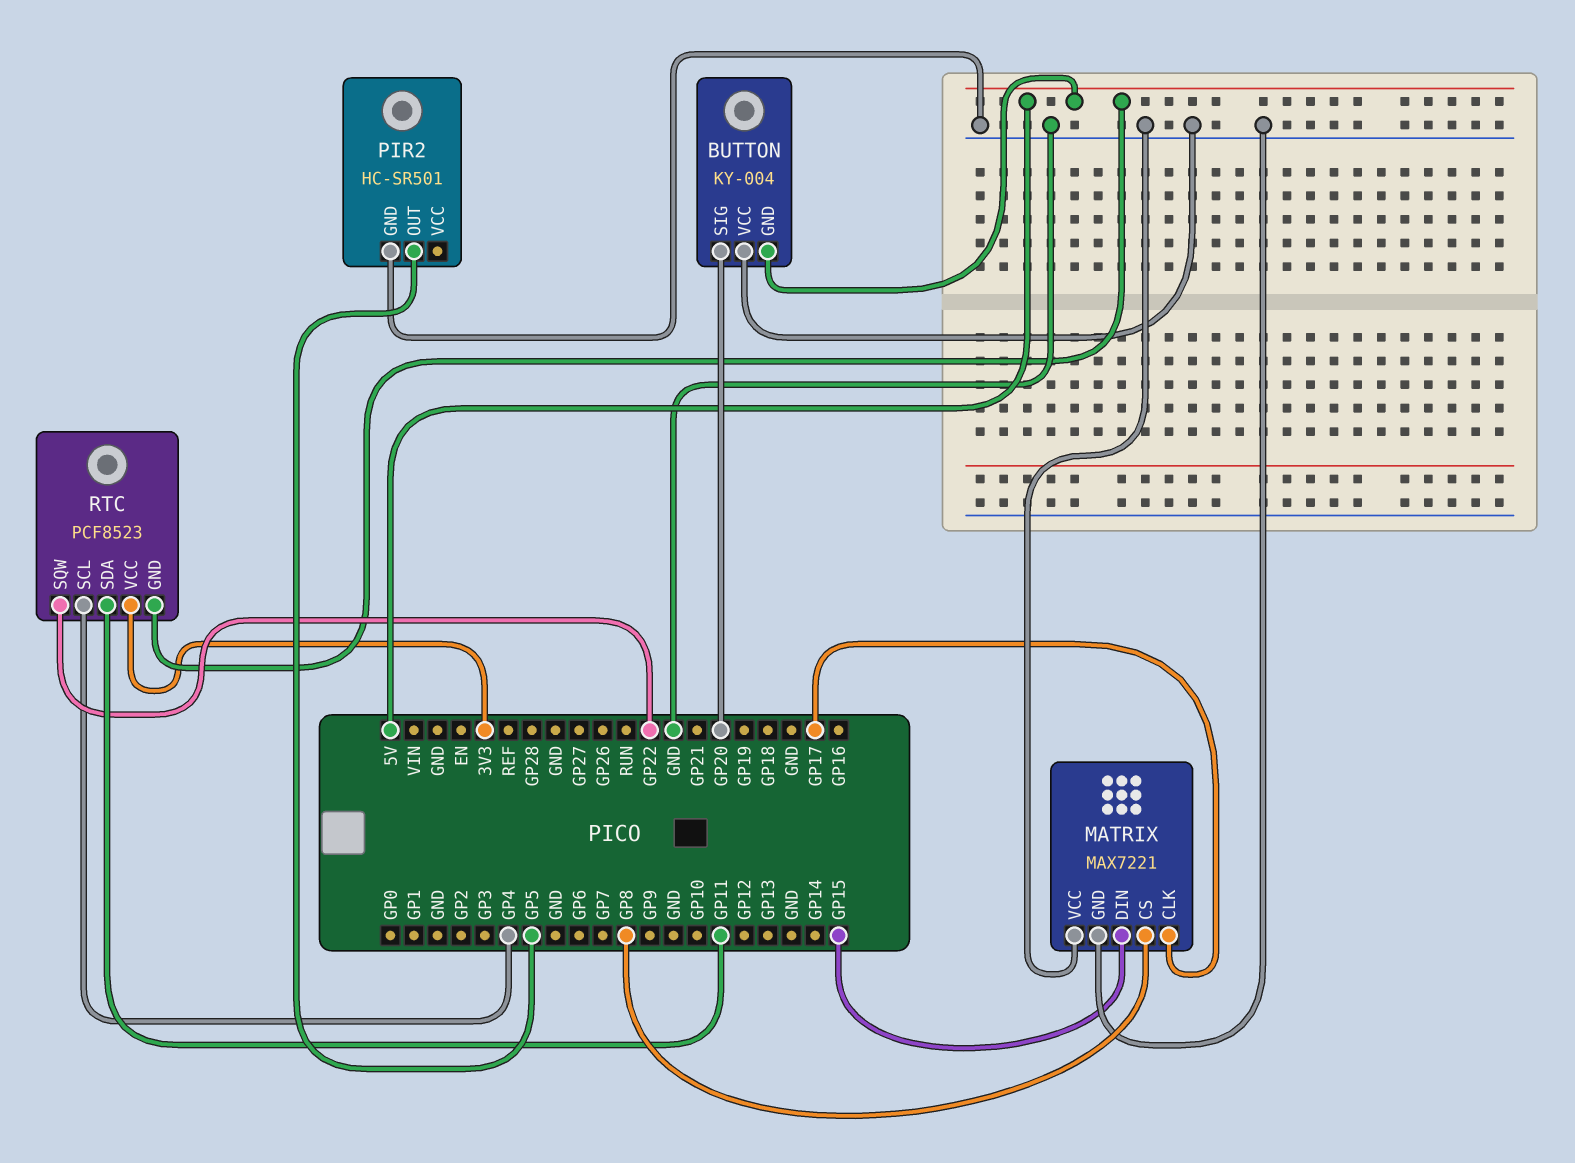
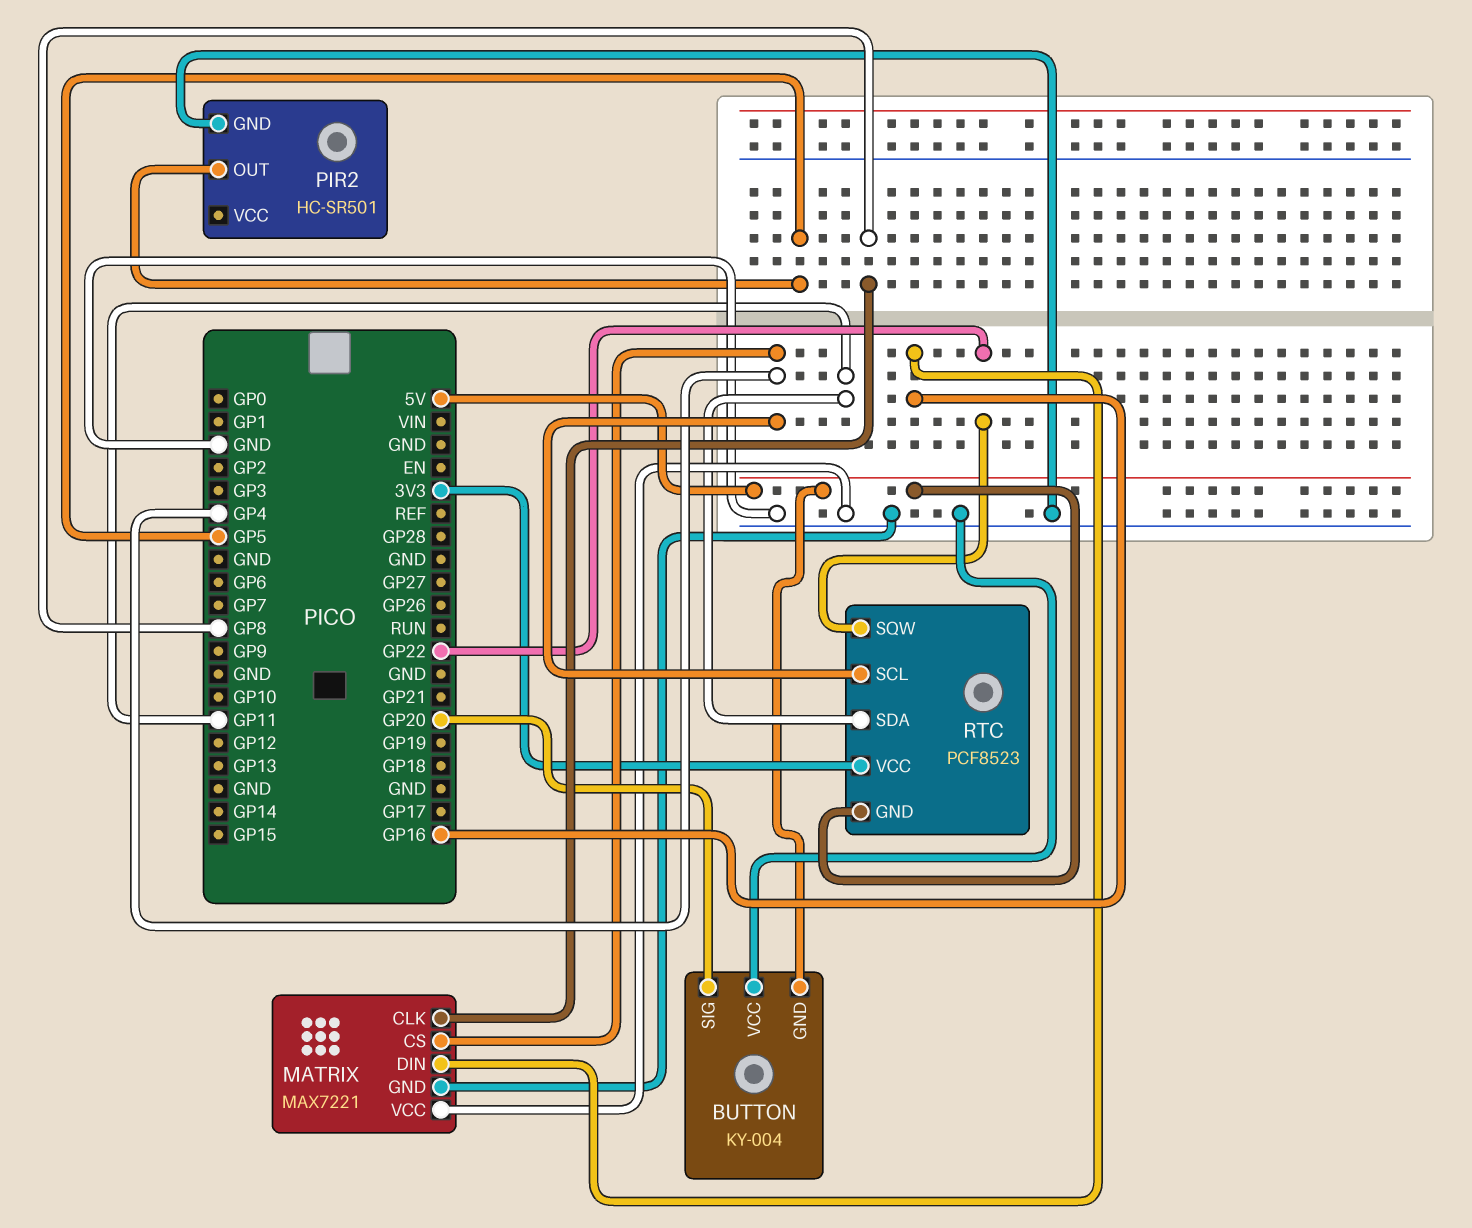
MATRIX pin CLK: GP17 -> GP8
MATRIX pin CS: GP8 -> GP4
MATRIX pin DIN: GP15 -> GP16

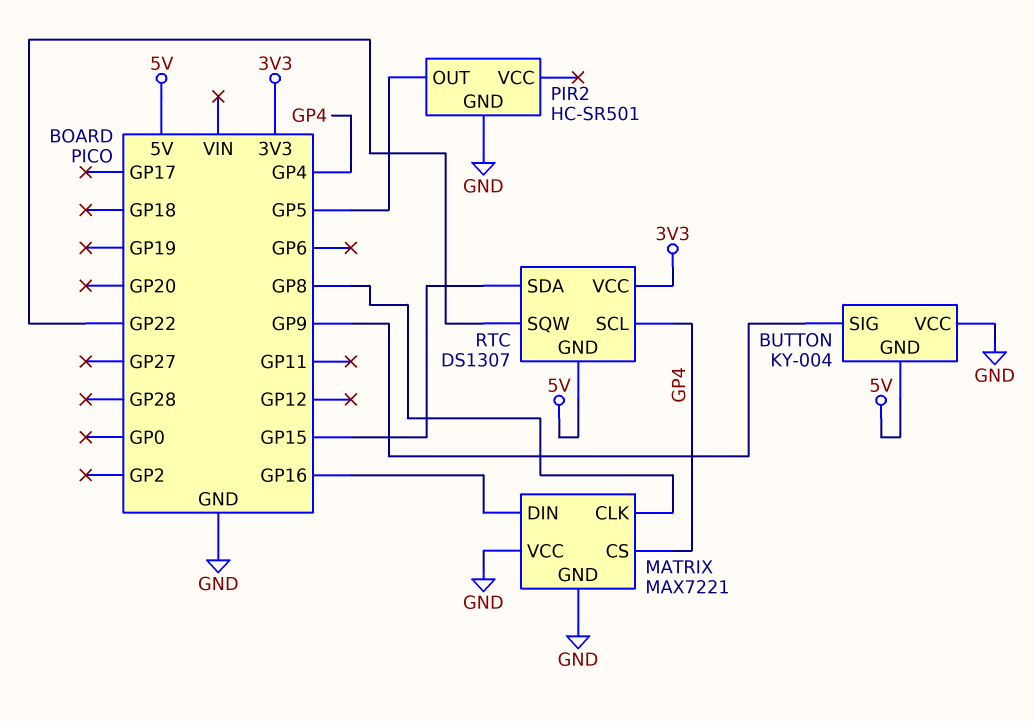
BUTTON pin SIG: GP20 -> GP9
RTC: PCF8523 -> DS1307
RTC pin SDA: GP11 -> GP15

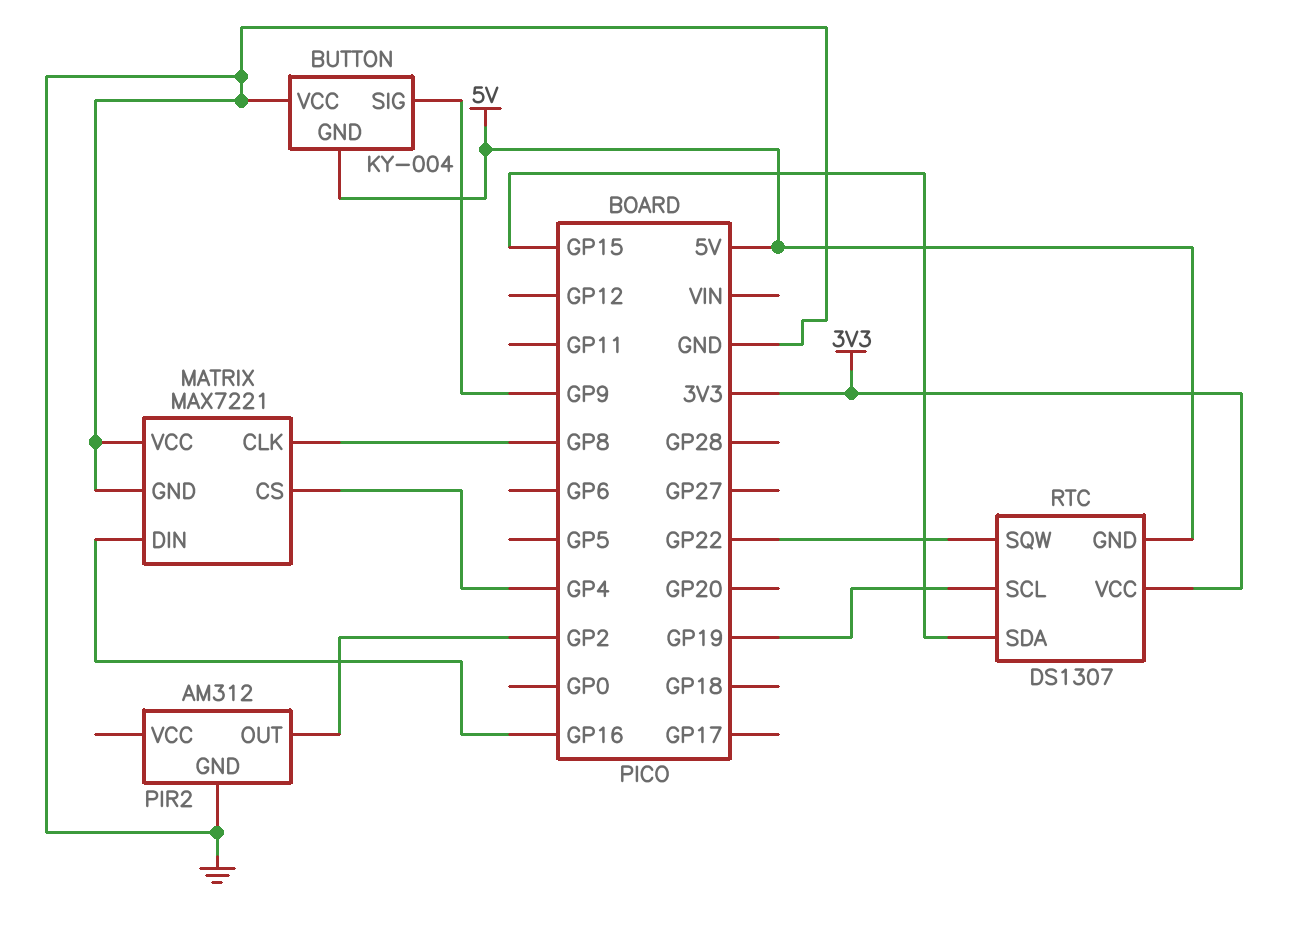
PIR2: HC-SR501 -> AM312
PIR2 pin OUT: GP5 -> GP2
RTC pin SCL: GP4 -> GP19

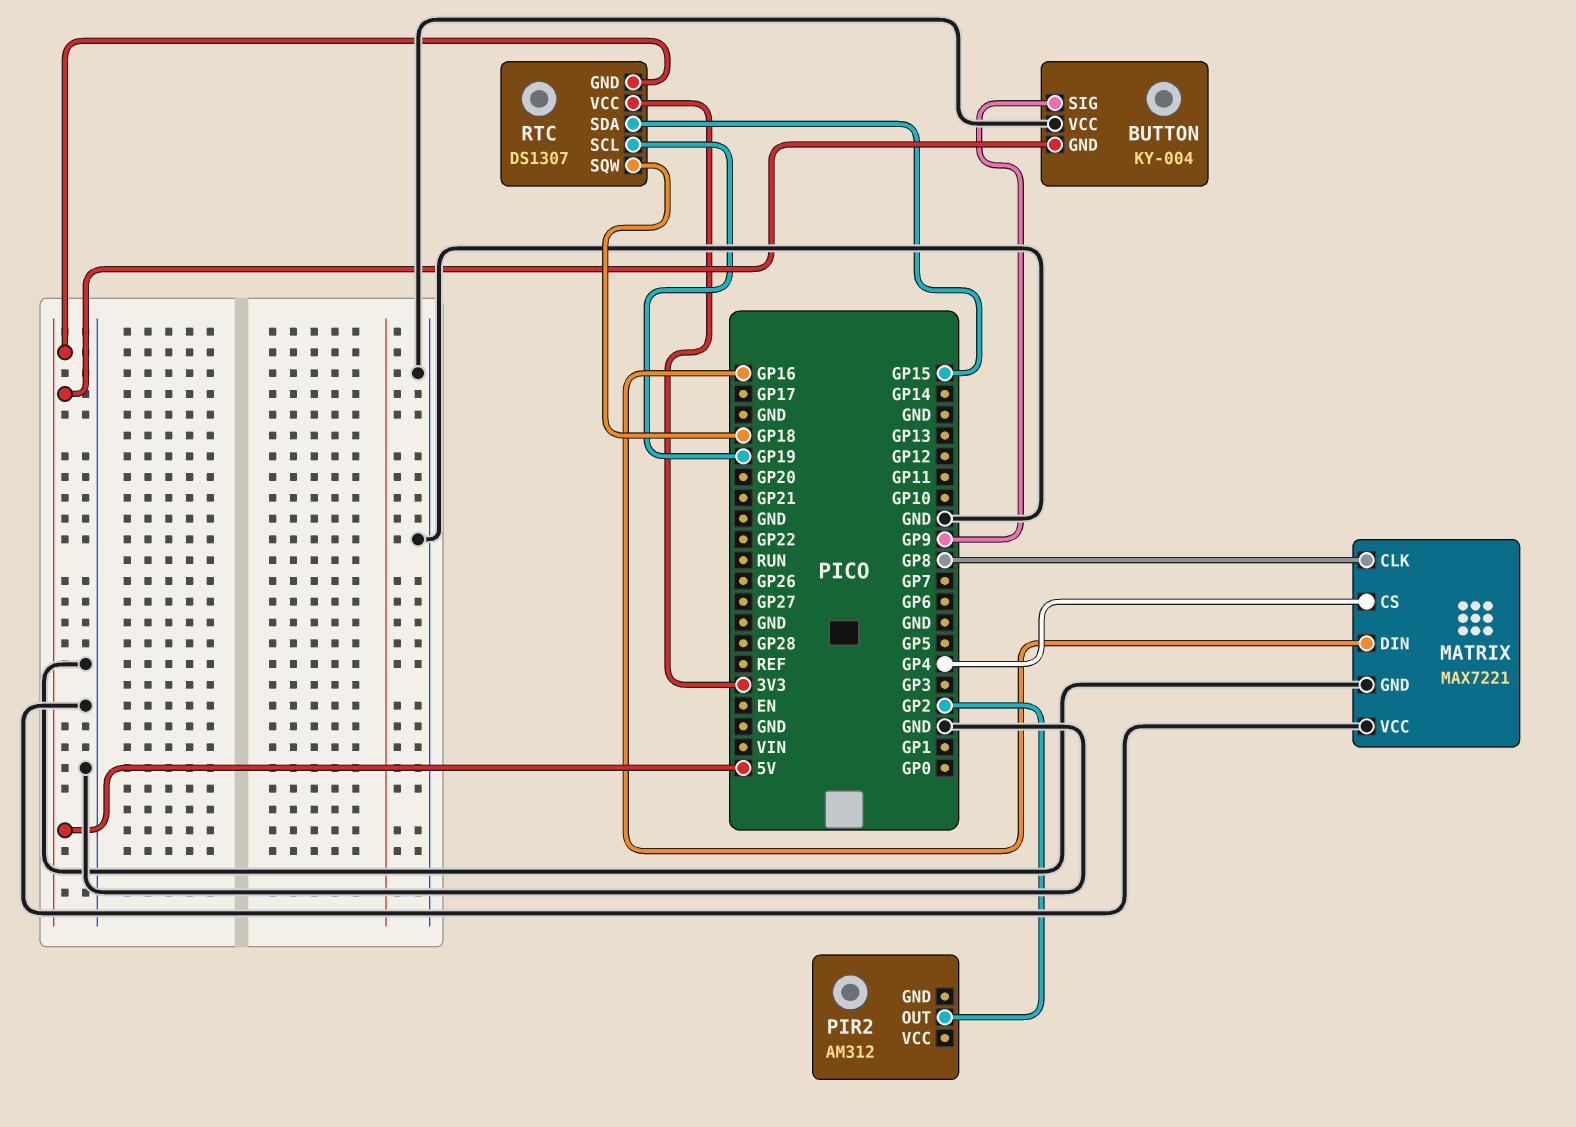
PIR2 pin GND: GND -> none
RTC pin SQW: GP22 -> GP18

